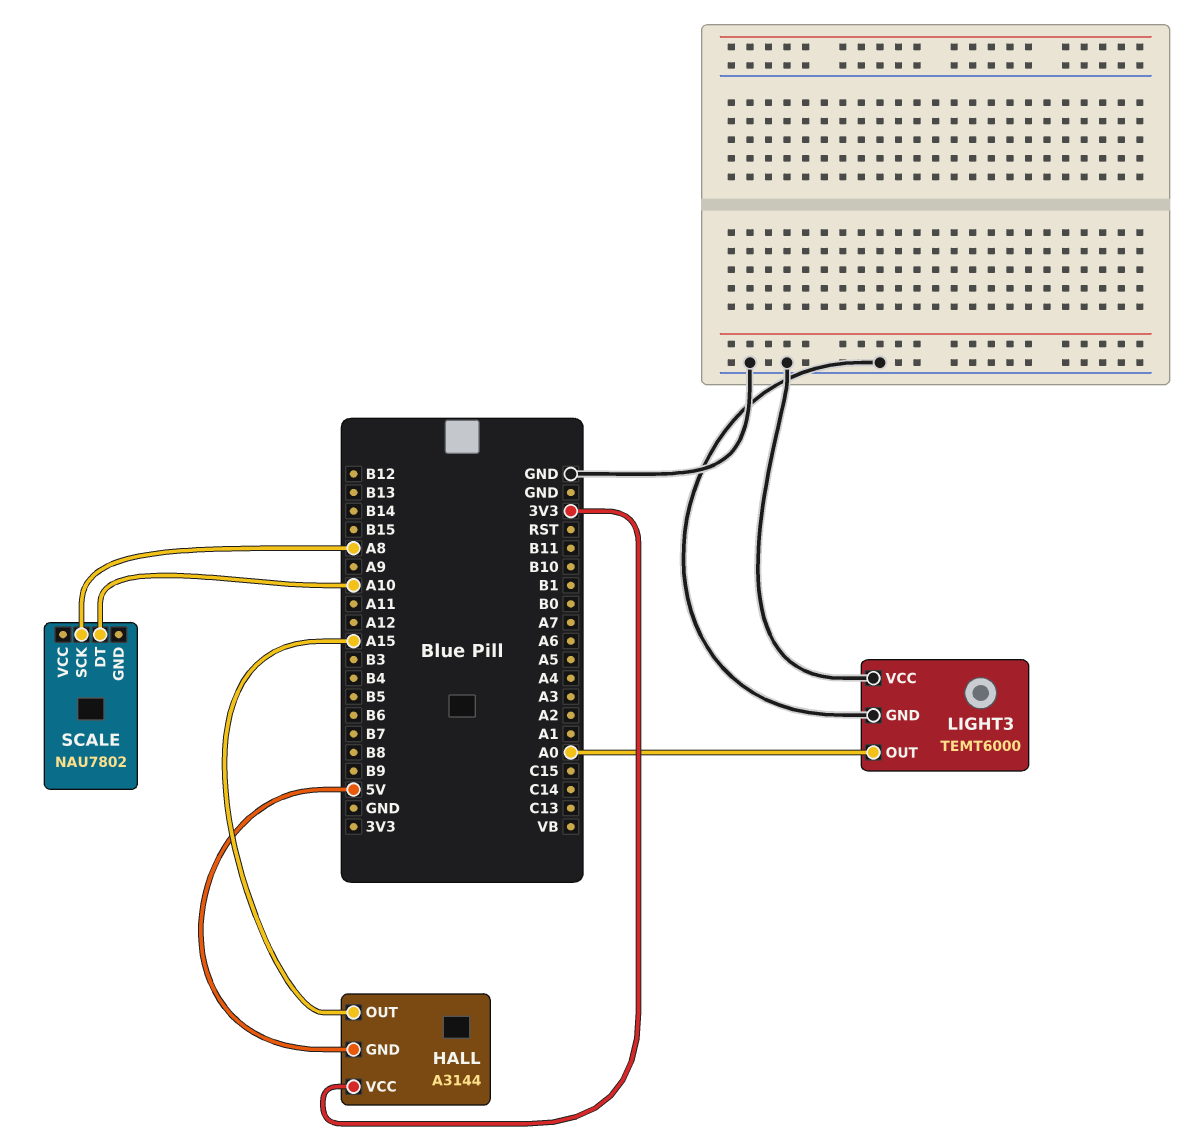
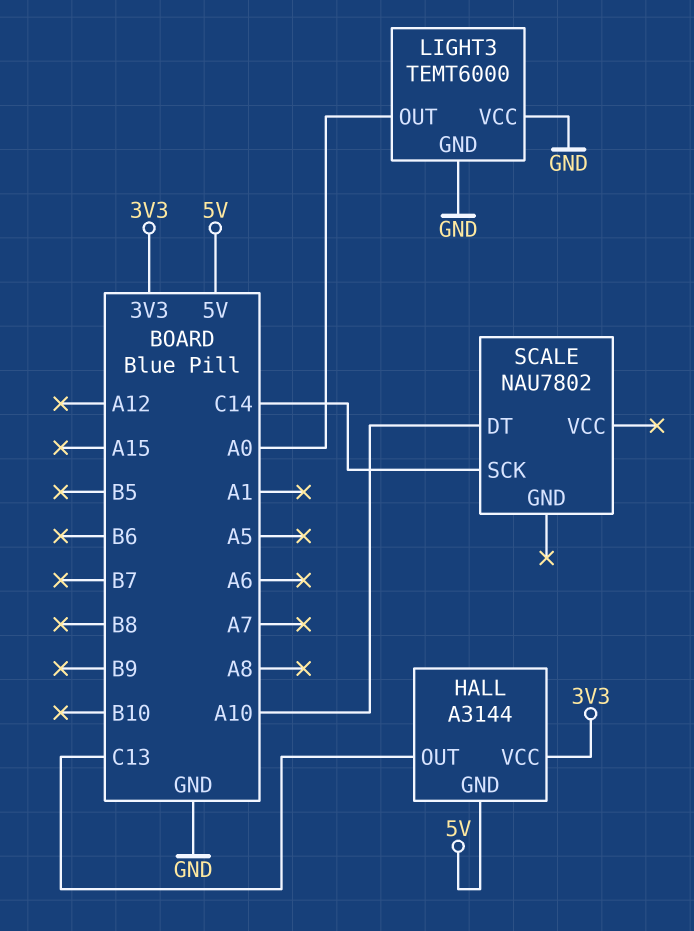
HALL pin OUT: A15 -> C13
SCALE pin SCK: A8 -> C14

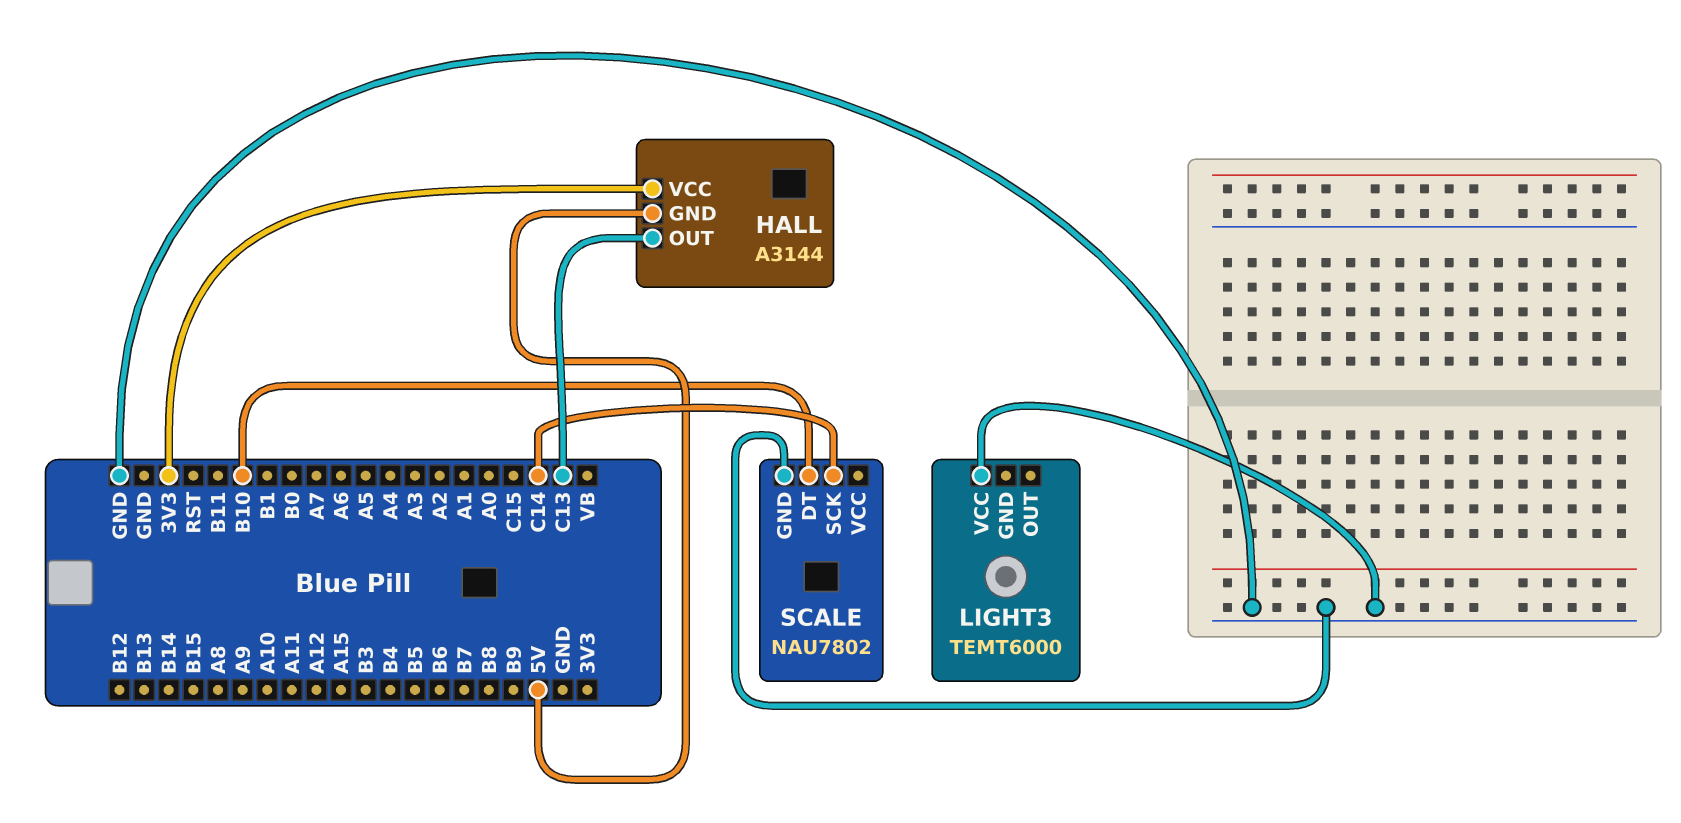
LIGHT3 pin GND: GND -> none
LIGHT3 pin OUT: A0 -> none
SCALE pin DT: A10 -> B10
SCALE pin GND: none -> GND

